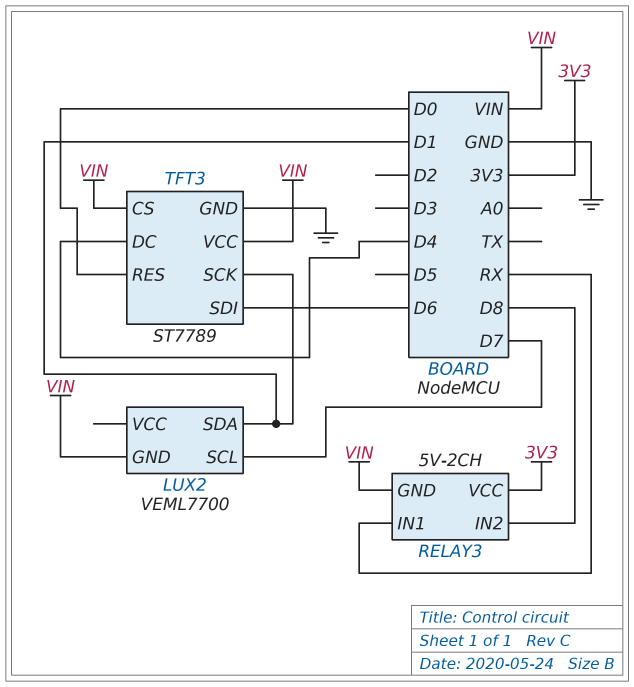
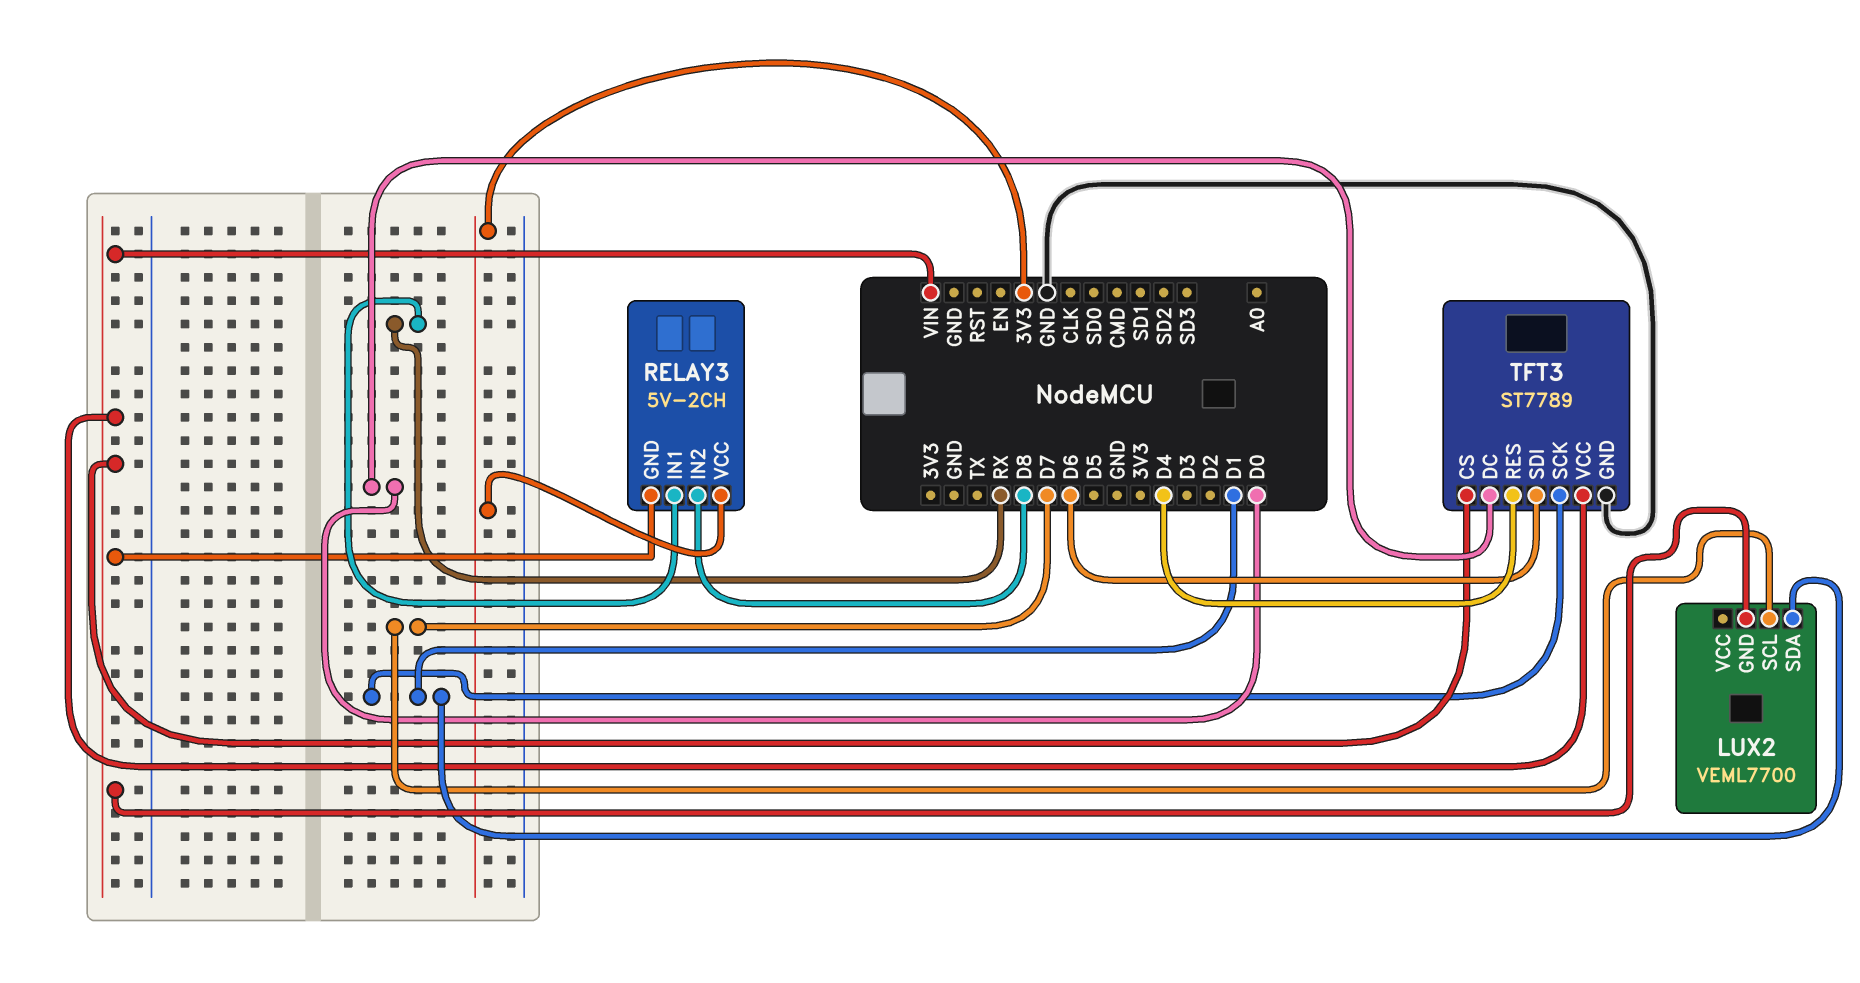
TFT3 pin DC: D4 -> D0
TFT3 pin RES: D0 -> D4

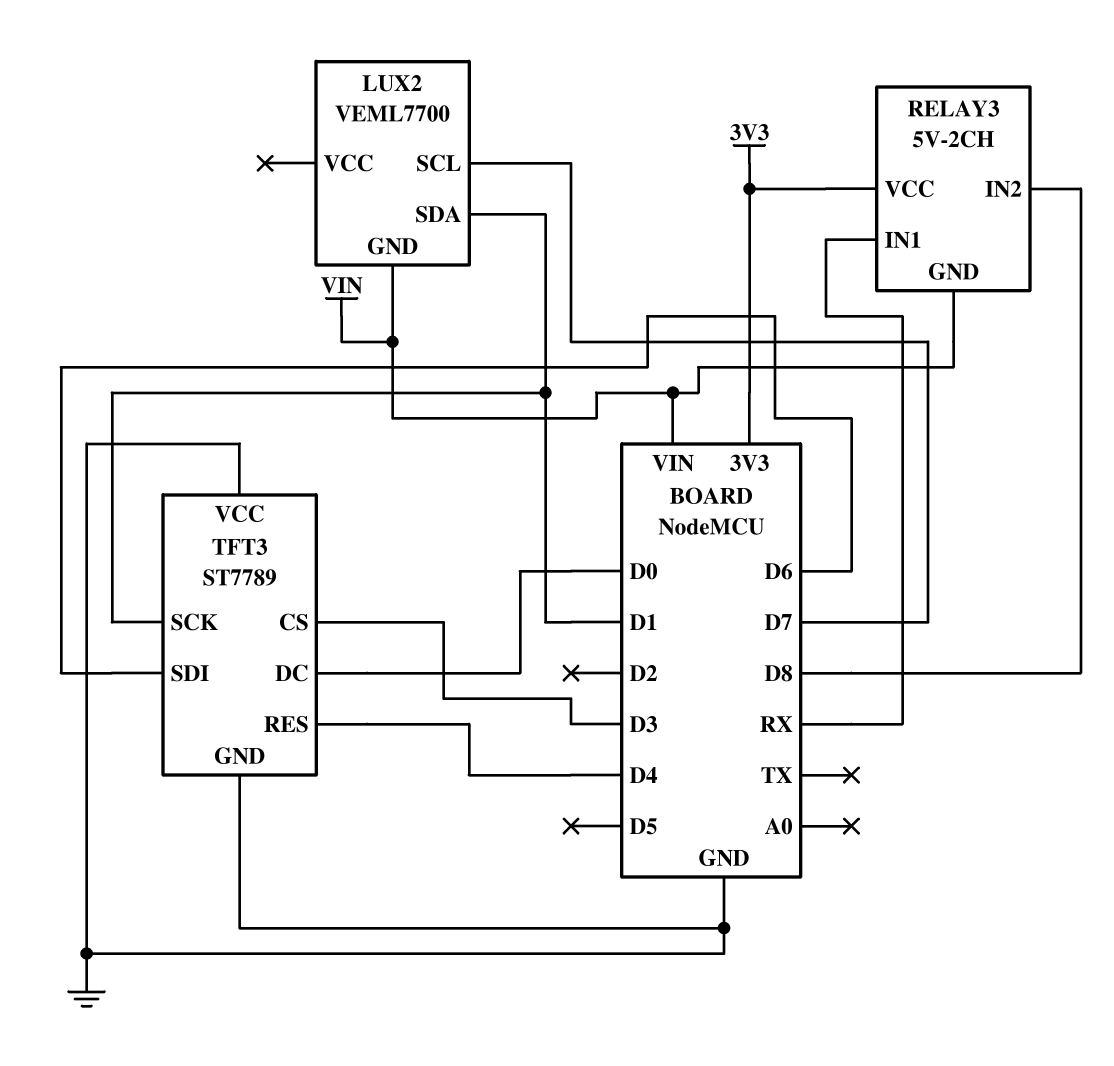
TFT3 pin CS: VIN -> D3
TFT3 pin VCC: VIN -> GND

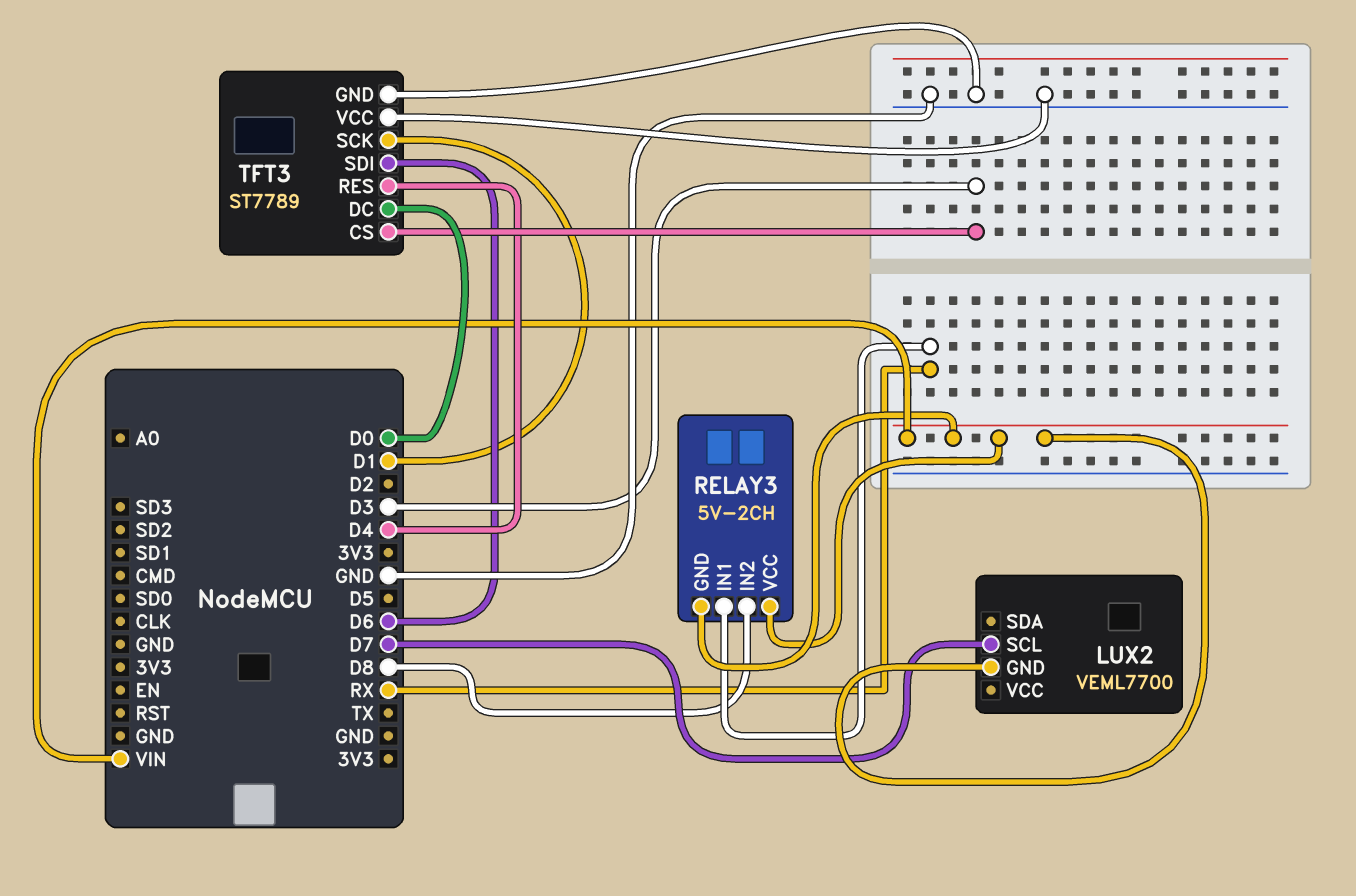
LUX2 pin SDA: D1 -> none
RELAY3 pin VCC: 3V3 -> VIN

